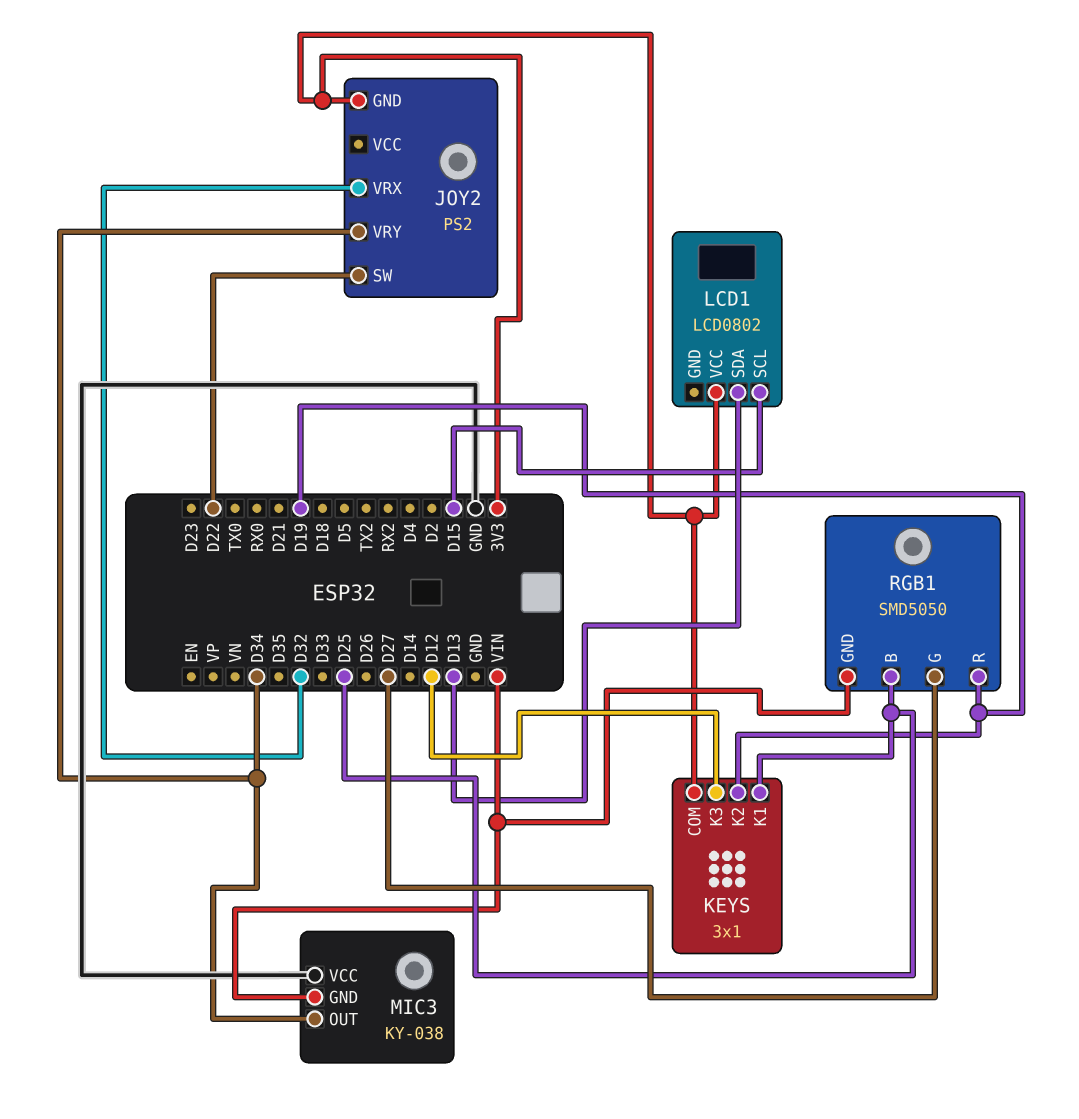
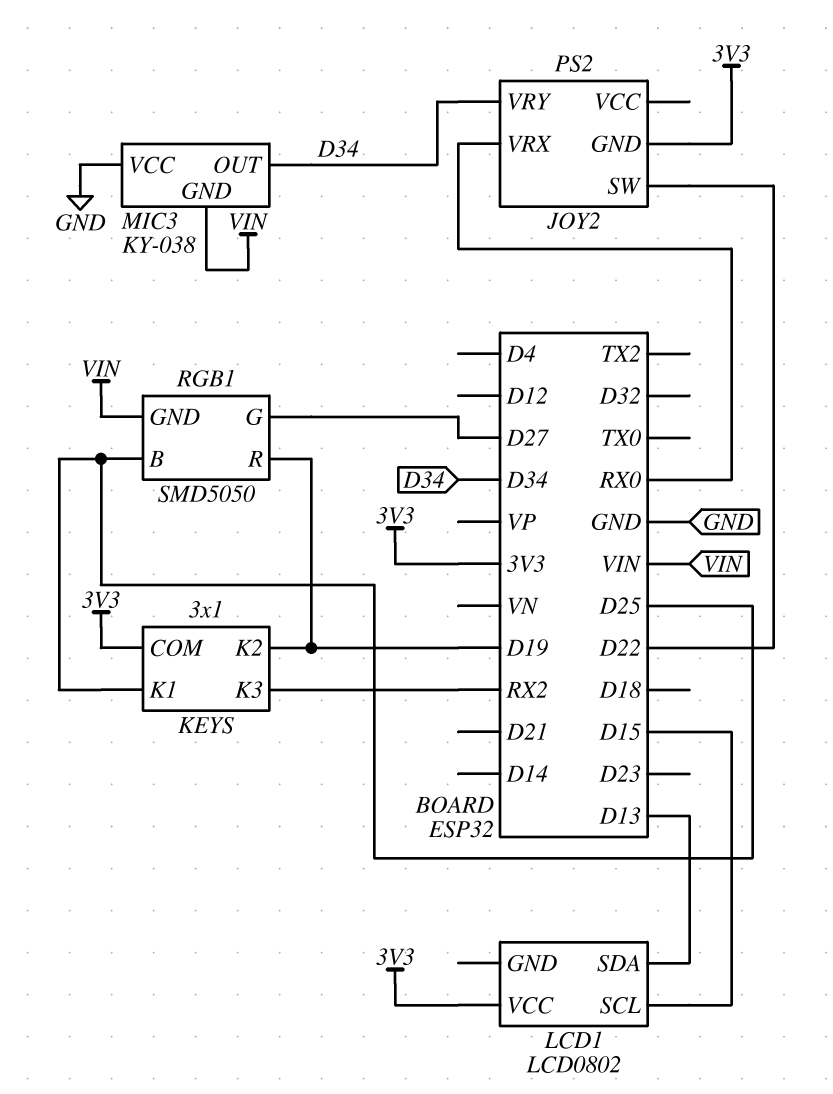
JOY2 pin VRX: D32 -> RX0
KEYS pin K3: D12 -> RX2

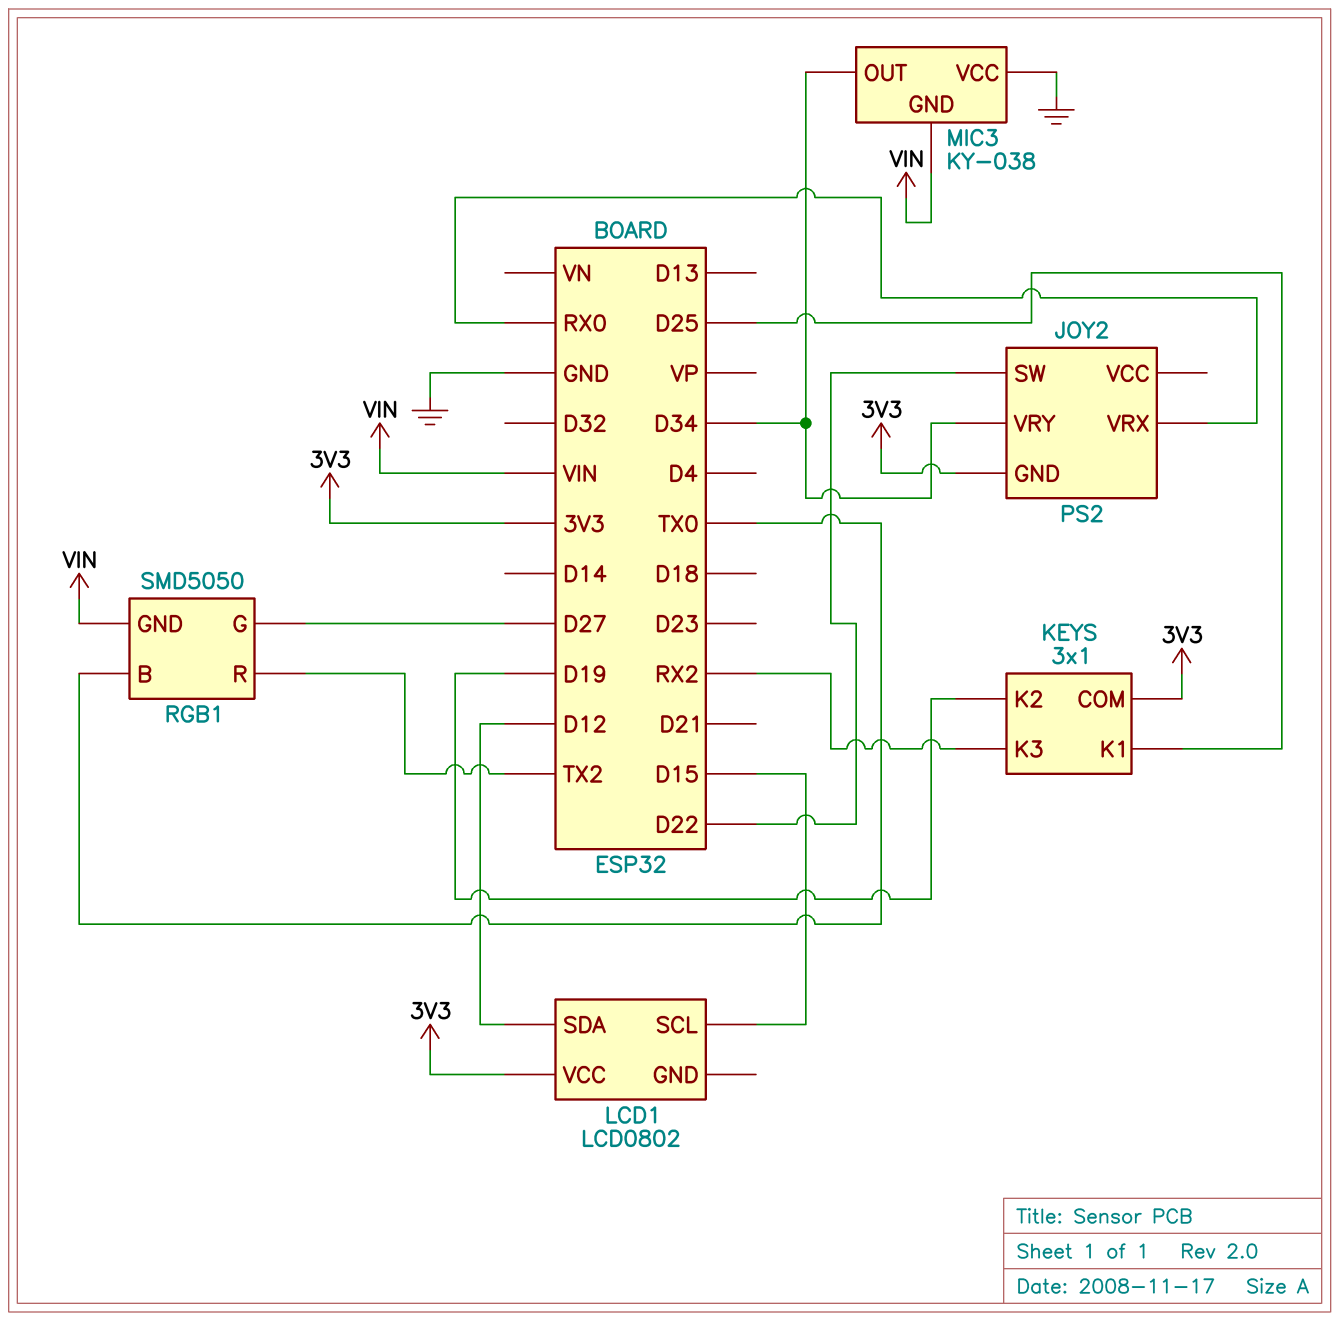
LCD1 pin SDA: D13 -> D12
RGB1 pin B: D25 -> TX0
RGB1 pin R: D19 -> TX2

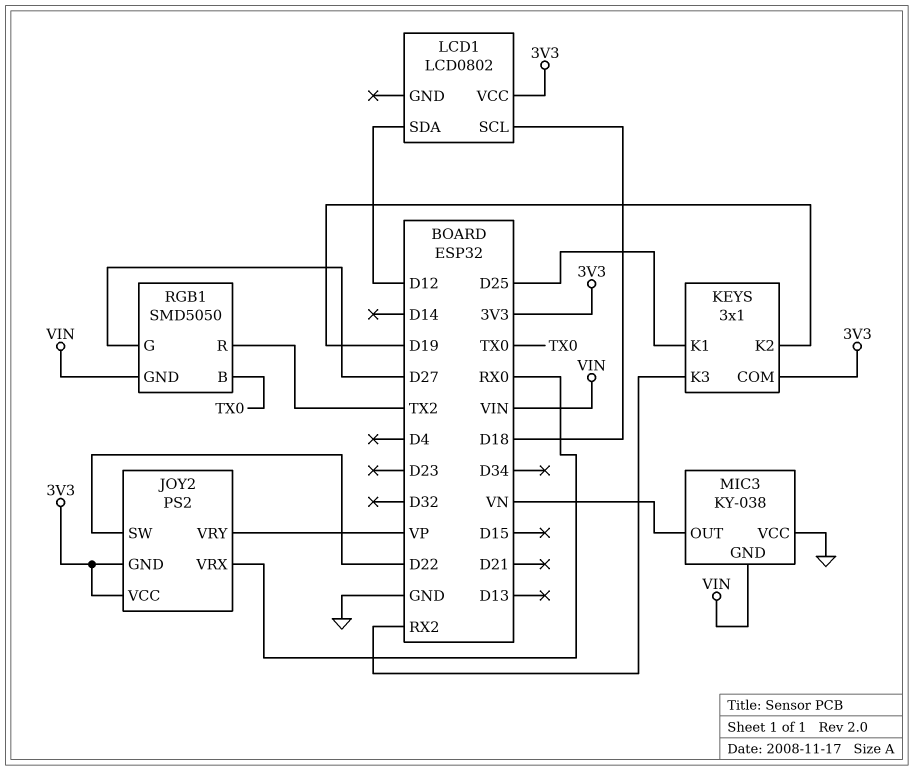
JOY2 pin VCC: none -> 3V3
JOY2 pin VRY: D34 -> VP
LCD1 pin SCL: D15 -> D18
MIC3 pin OUT: D34 -> VN

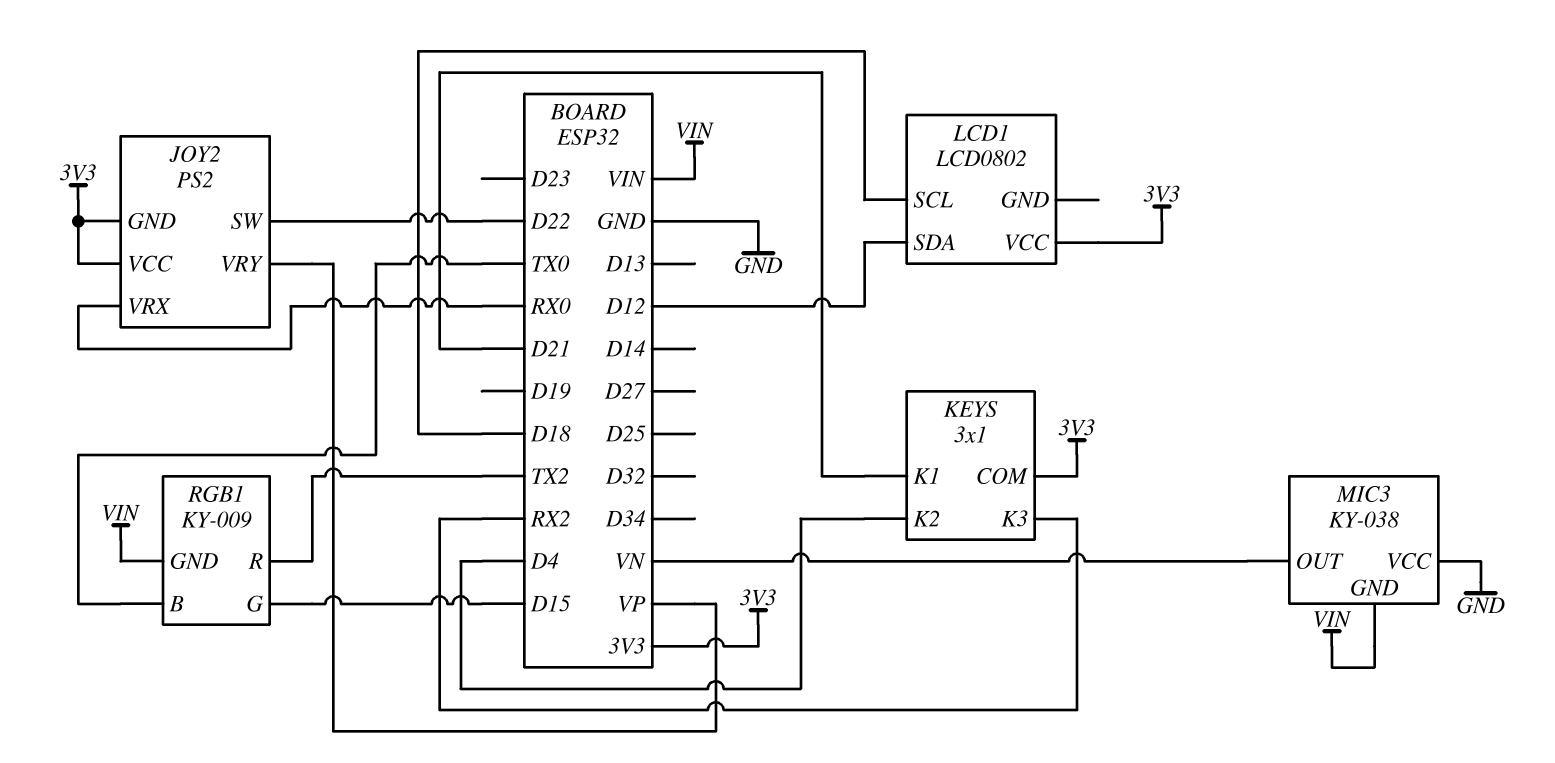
KEYS pin K1: D25 -> D21
KEYS pin K2: D19 -> D4
RGB1: SMD5050 -> KY-009
RGB1 pin G: D27 -> D15

